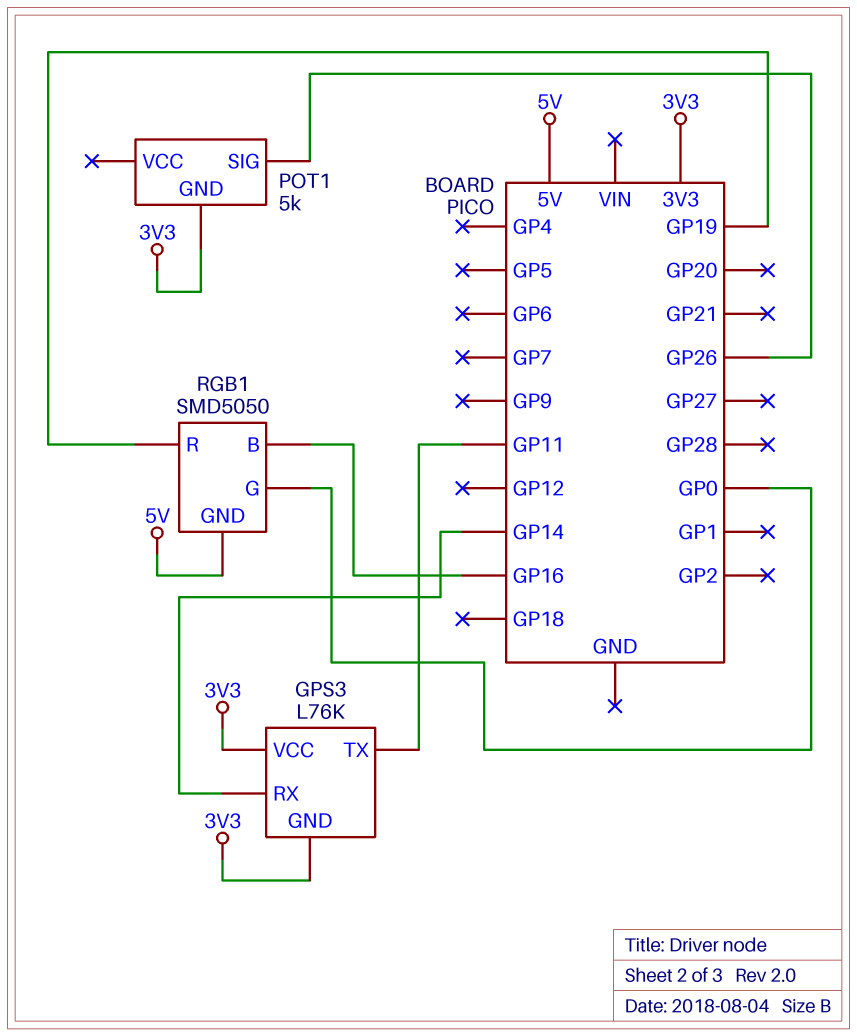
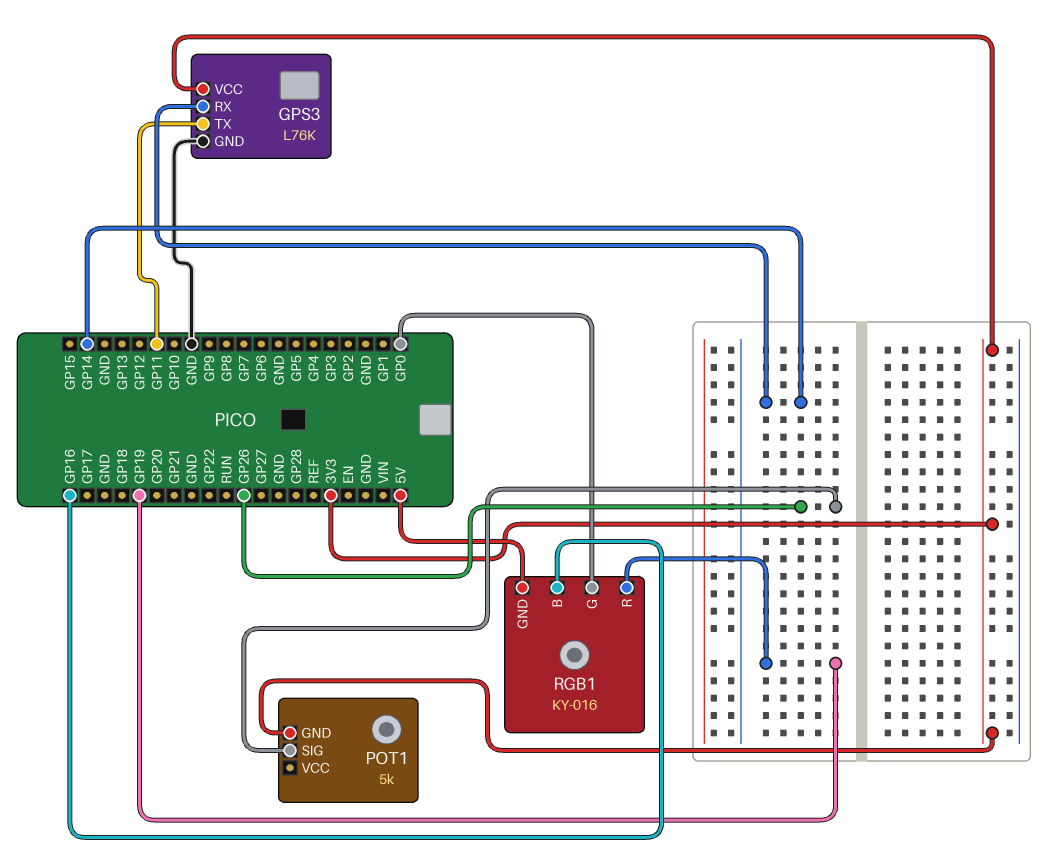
GPS3 pin GND: 3V3 -> GND
RGB1: SMD5050 -> KY-016

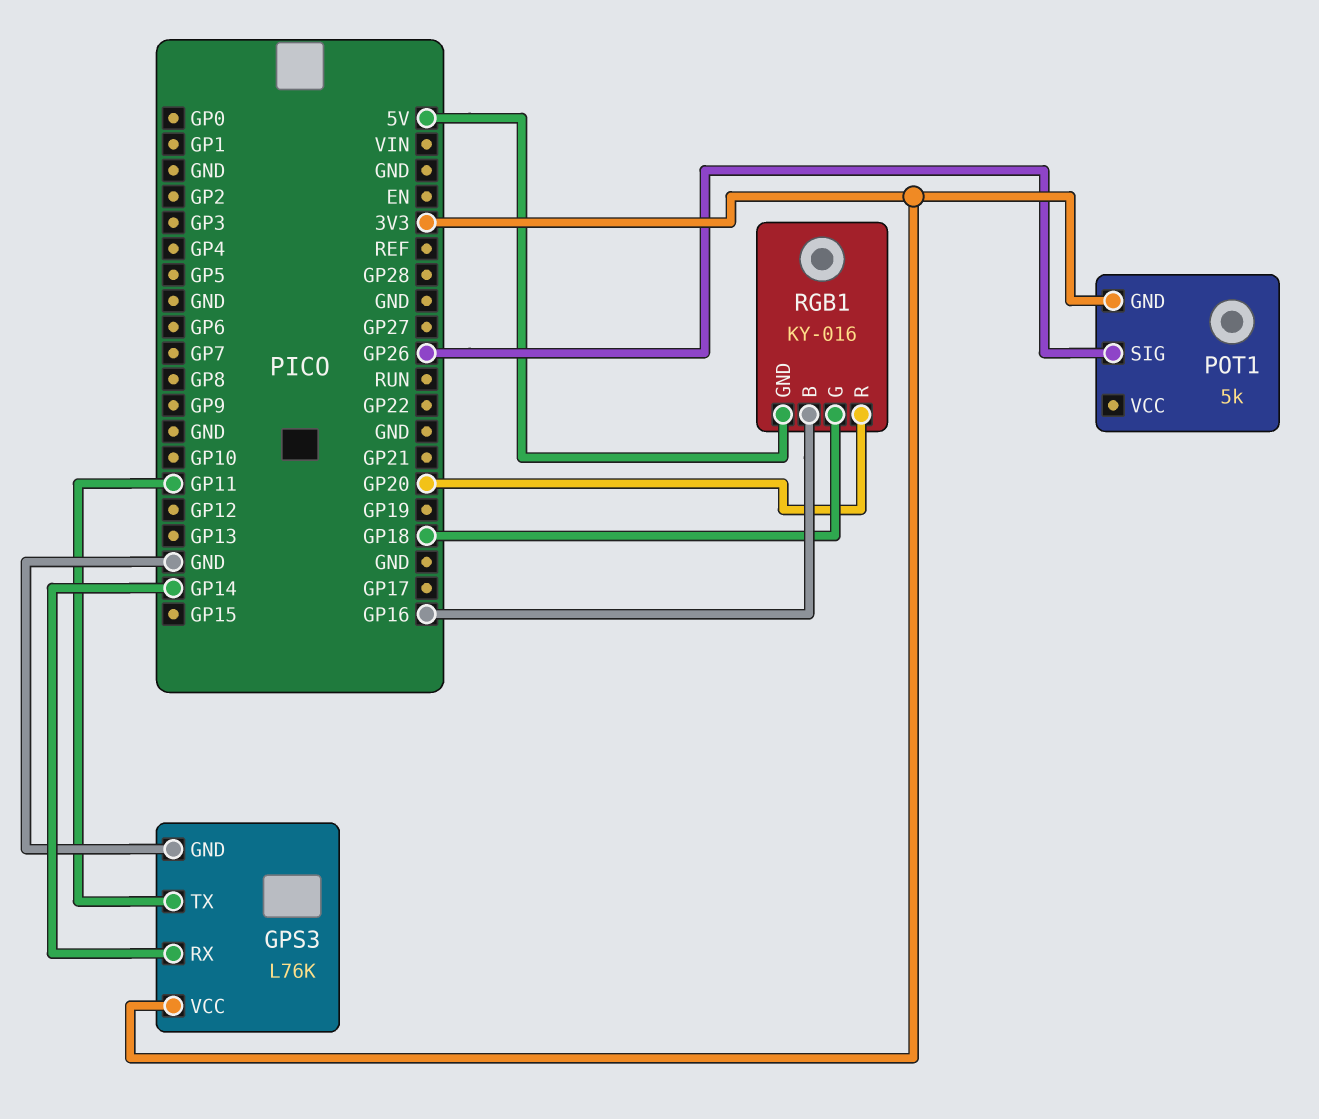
RGB1 pin G: GP0 -> GP18
RGB1 pin R: GP19 -> GP20

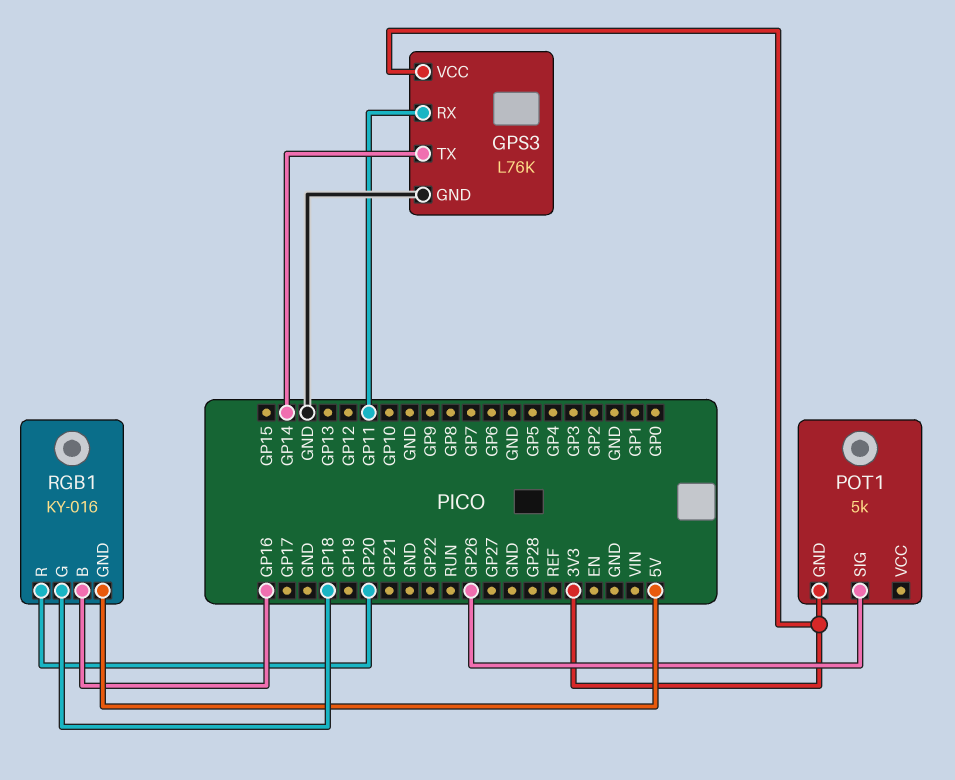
GPS3 pin RX: GP14 -> GP11
GPS3 pin TX: GP11 -> GP14

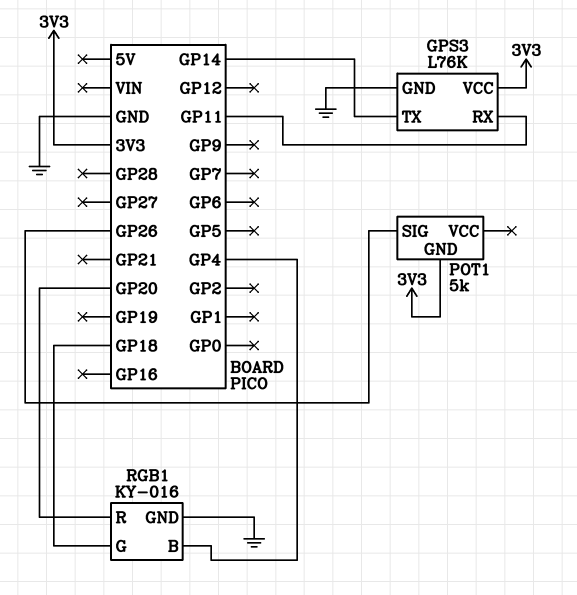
RGB1 pin B: GP16 -> GP4
RGB1 pin GND: 5V -> GND

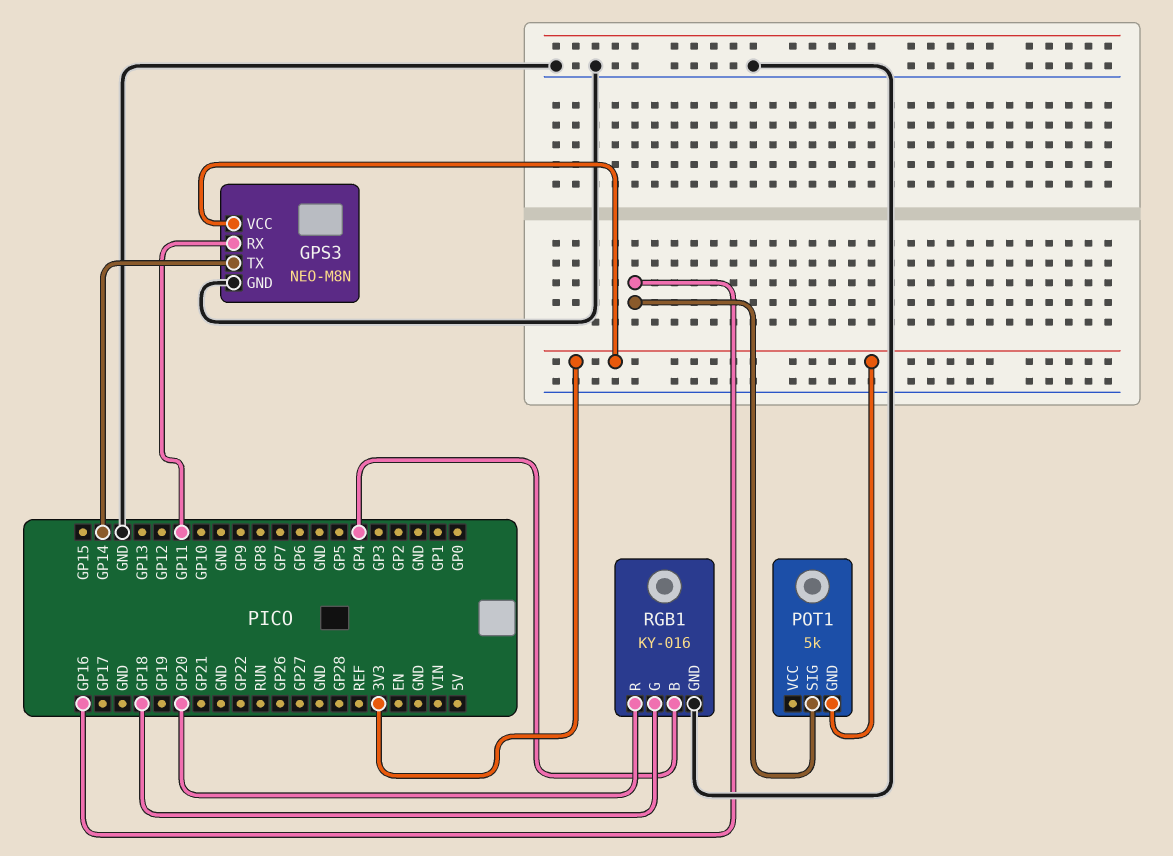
GPS3: L76K -> NEO-M8N
POT1 pin SIG: GP26 -> GP16

